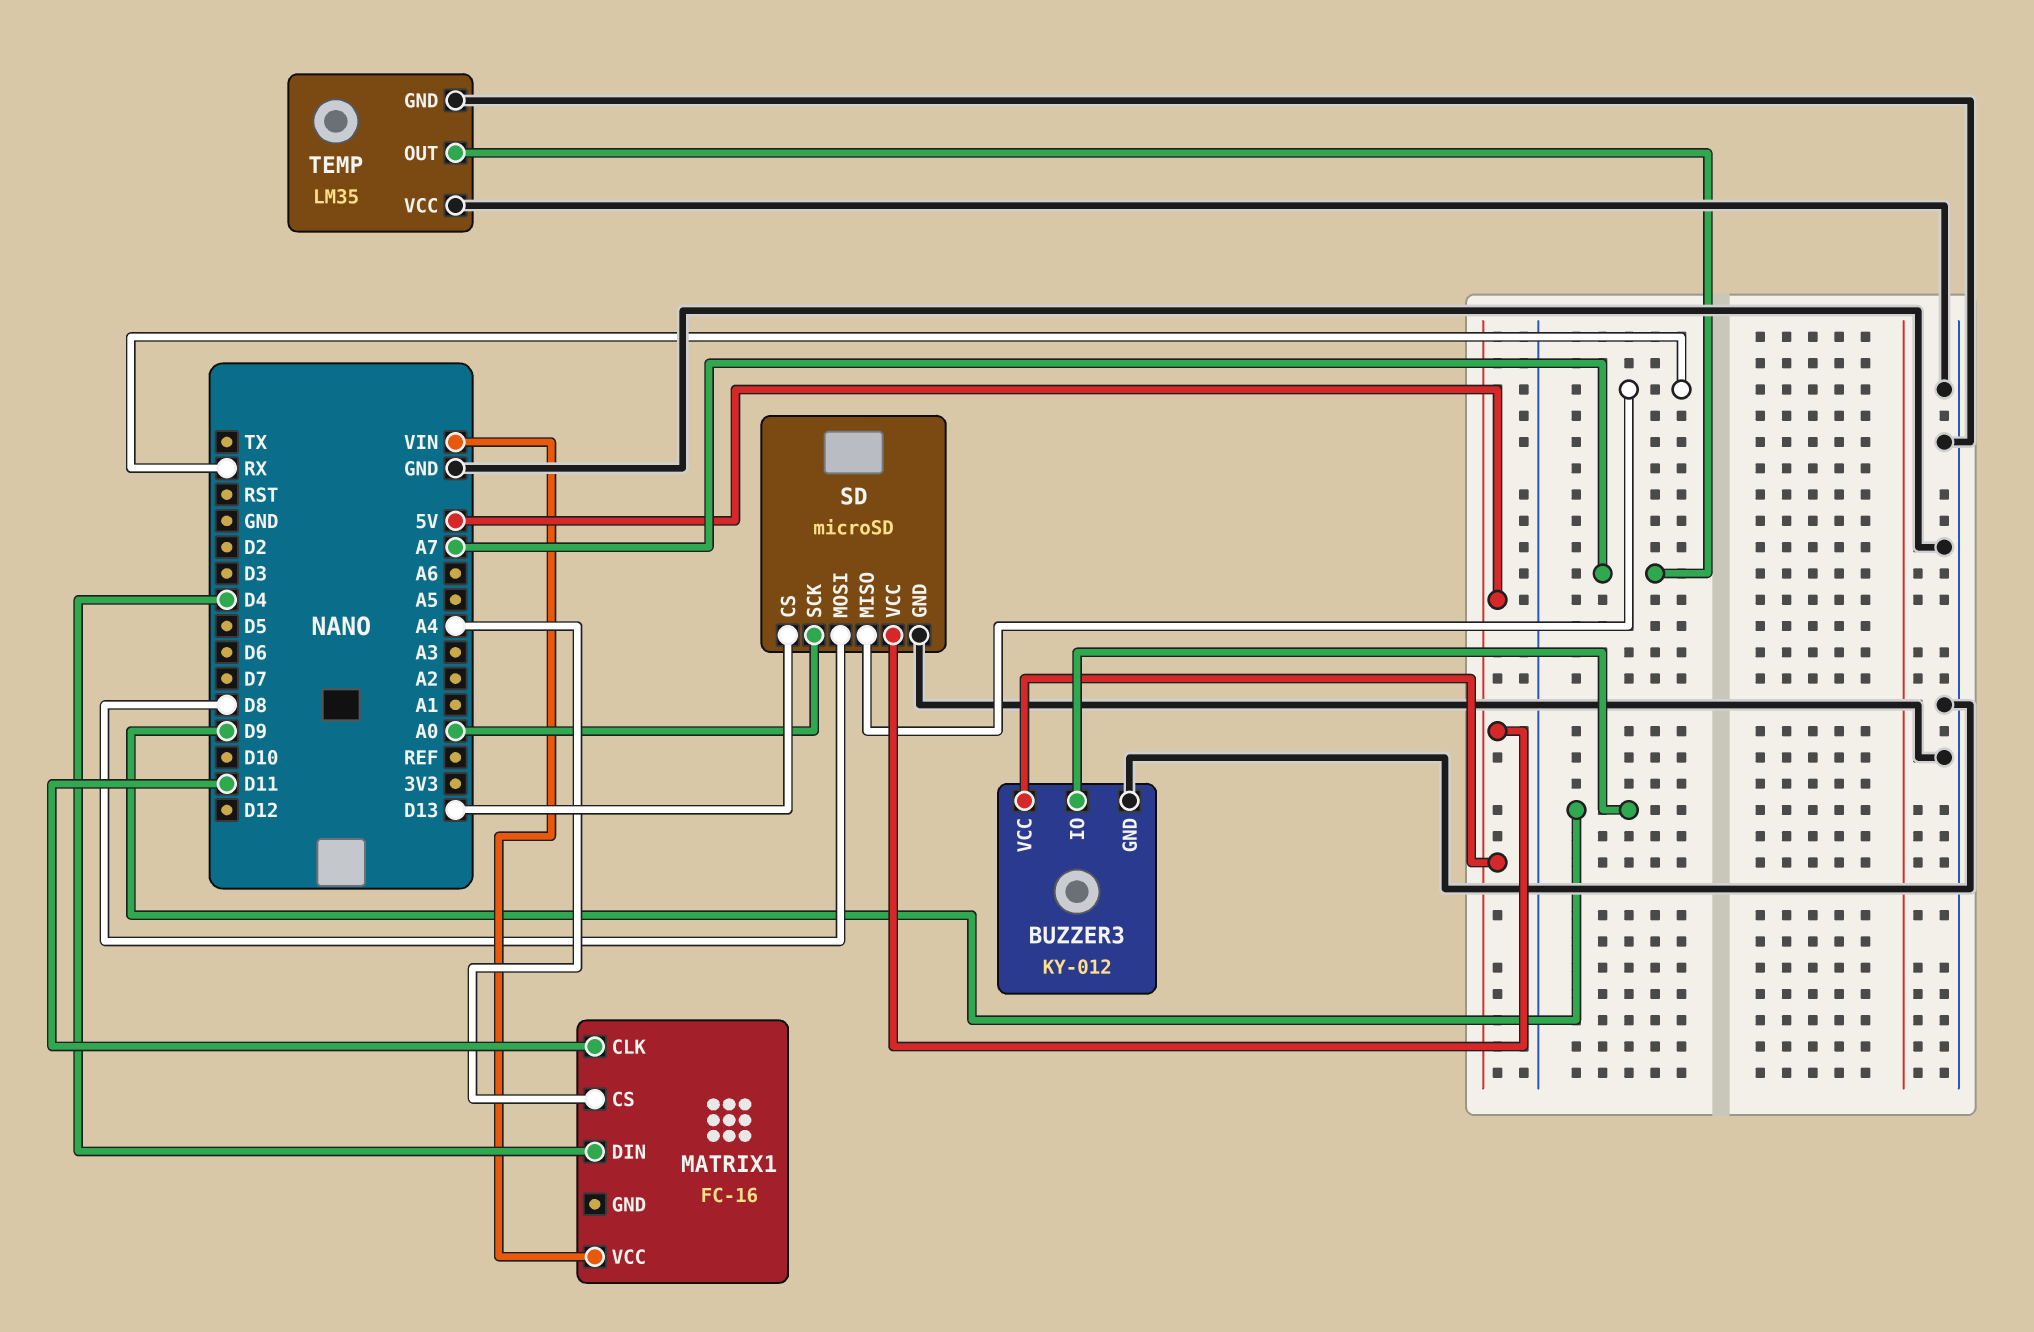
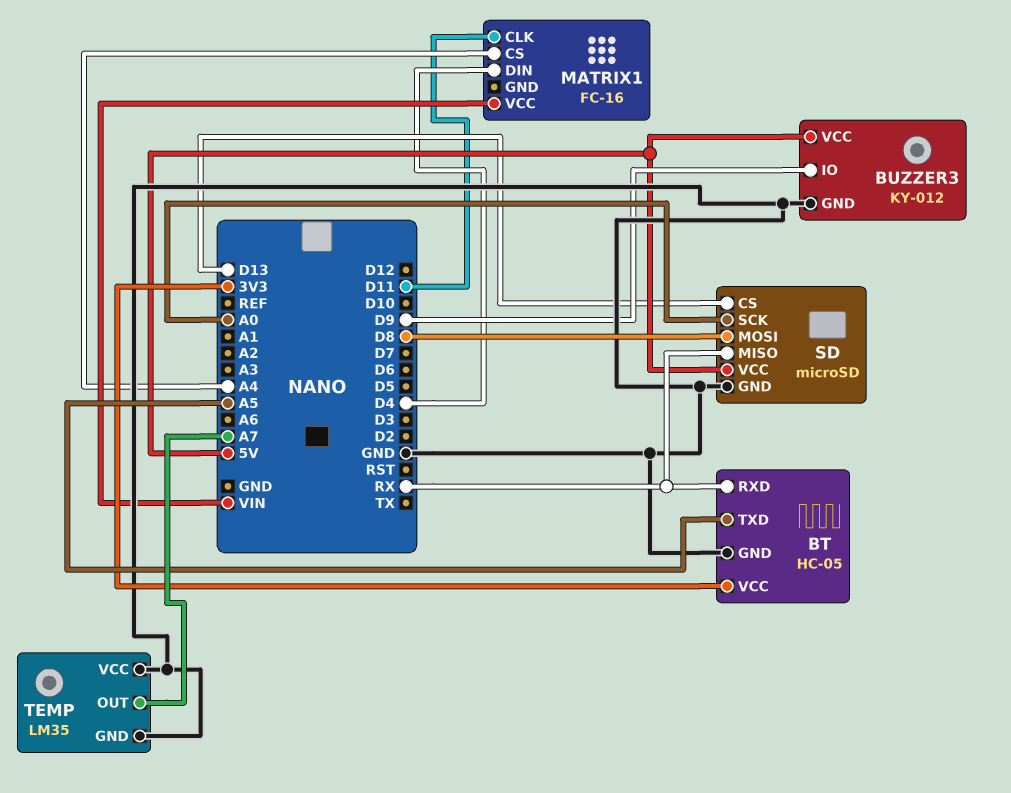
BT: none -> HC-05
BT pin GND: none -> GND
BT pin RXD: none -> RX
BT pin TXD: none -> A5
BT pin VCC: none -> 3V3

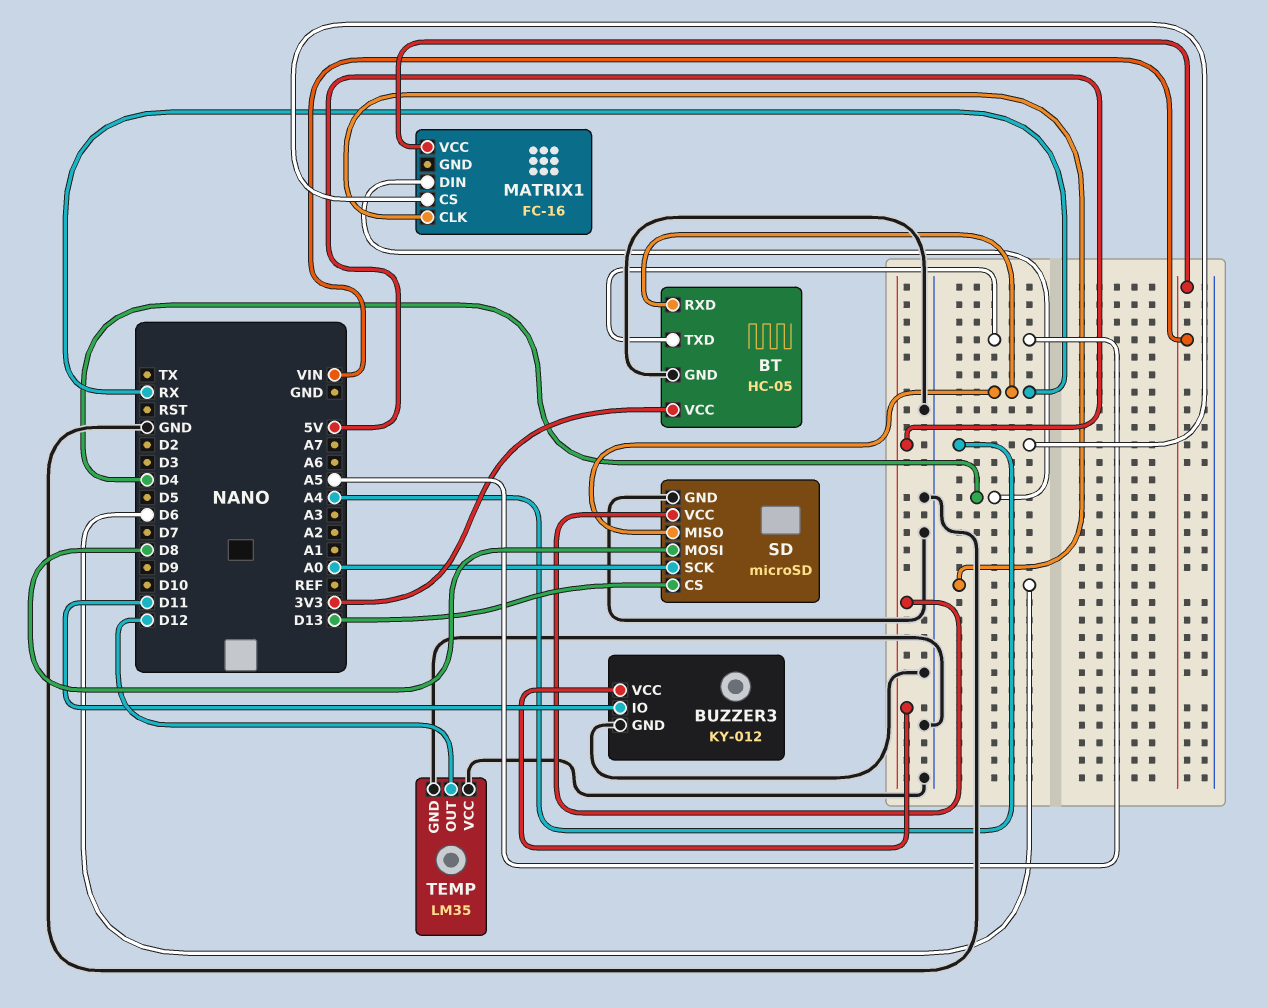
BUZZER3 pin IO: D9 -> D11
MATRIX1 pin CLK: D11 -> D6
TEMP pin OUT: A7 -> D12

